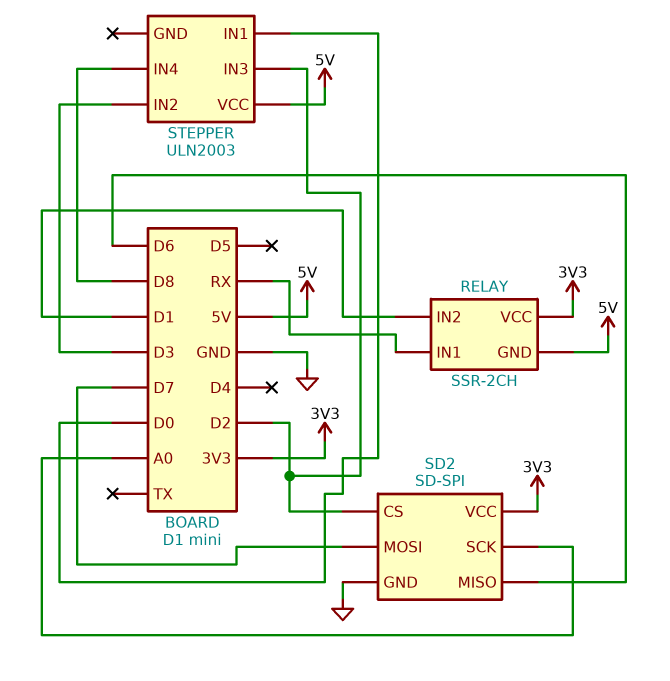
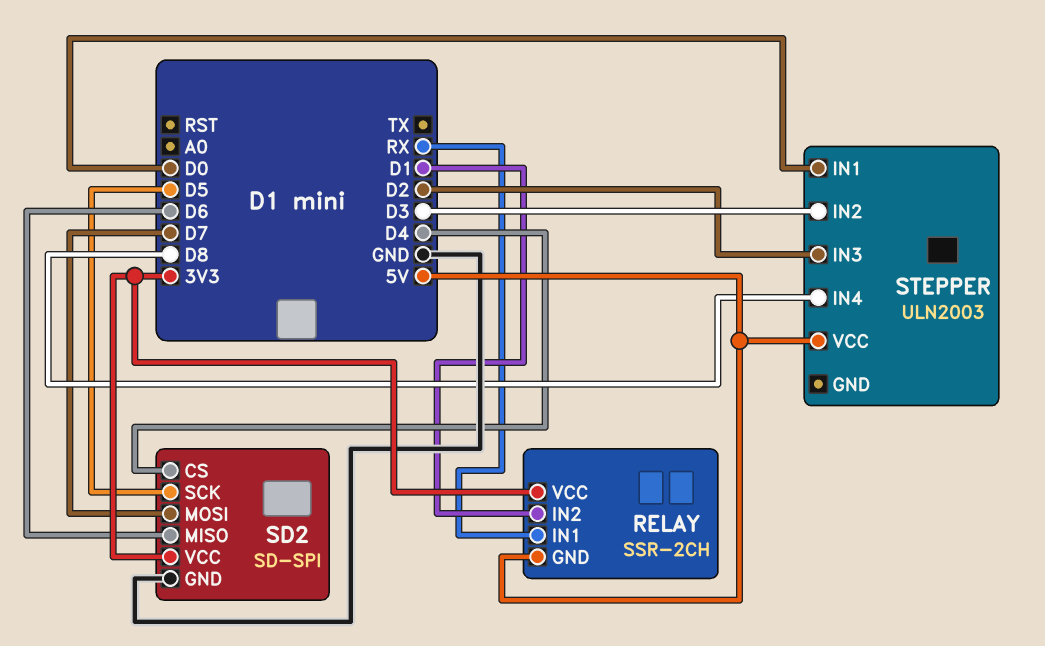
SD2 pin CS: D2 -> D4
SD2 pin SCK: A0 -> D5

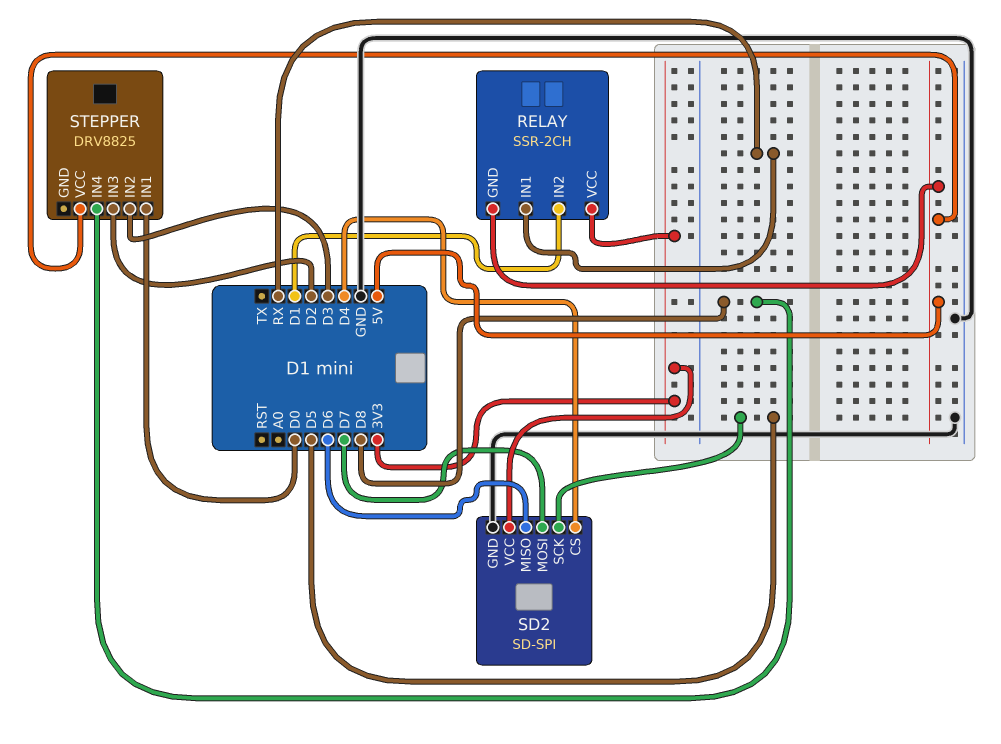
STEPPER: ULN2003 -> DRV8825

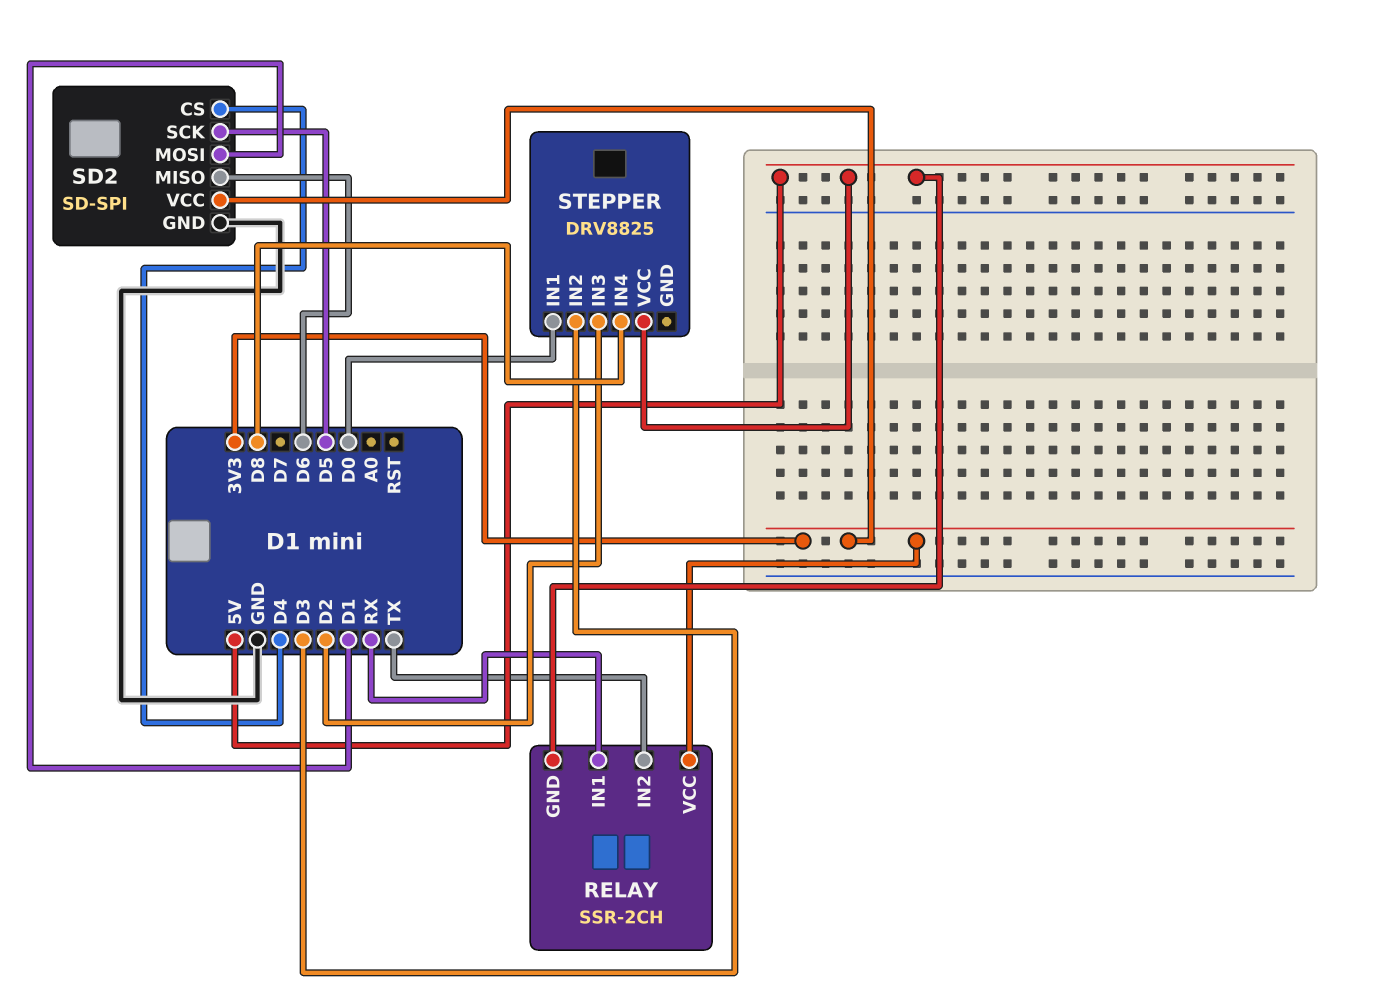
RELAY pin IN2: D1 -> TX
SD2 pin MOSI: D7 -> D1

